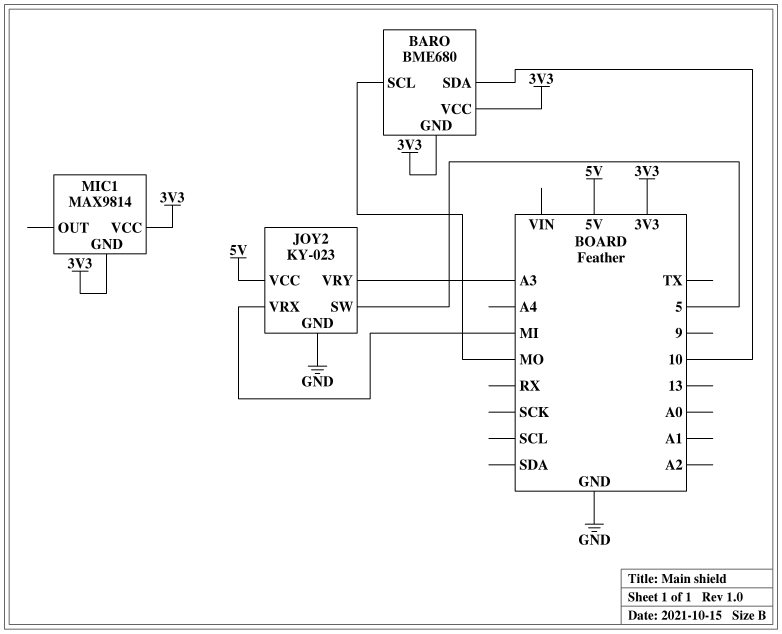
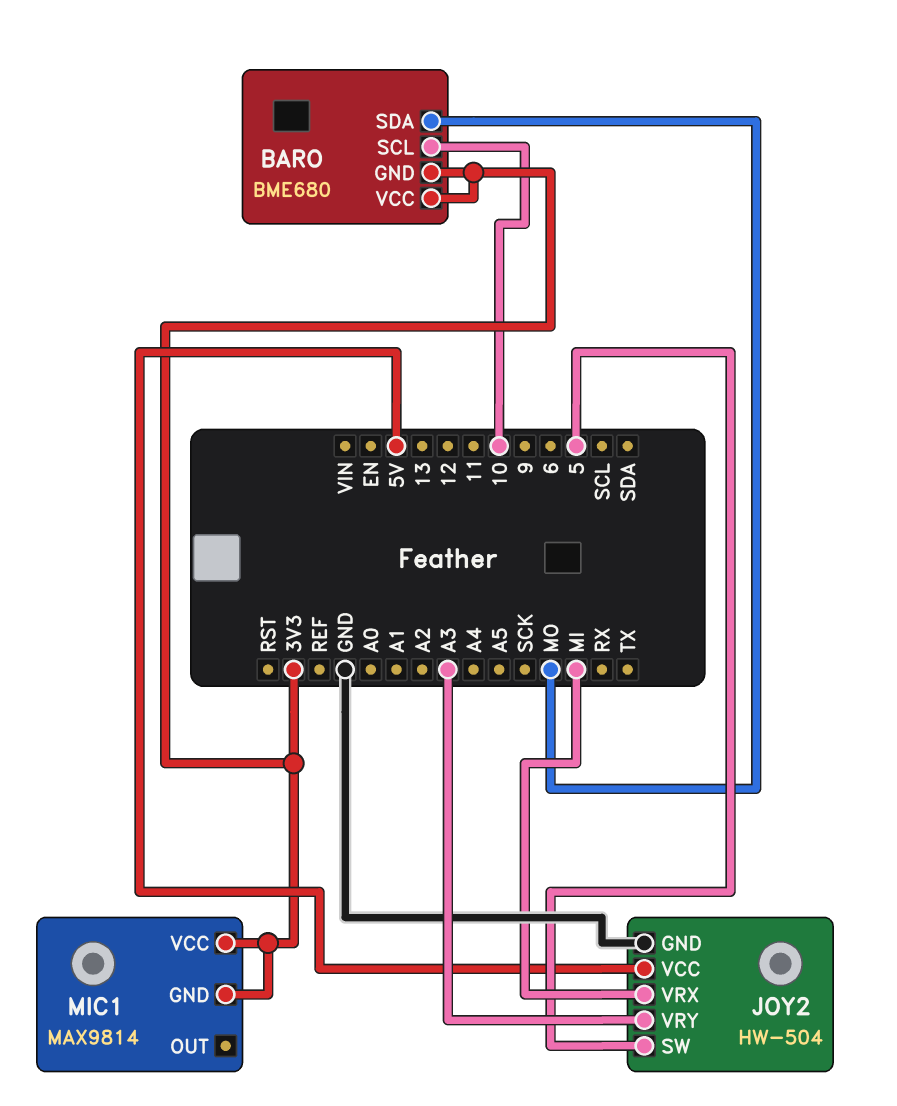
BARO pin SCL: MO -> 10
BARO pin SDA: 10 -> MO
JOY2: KY-023 -> HW-504

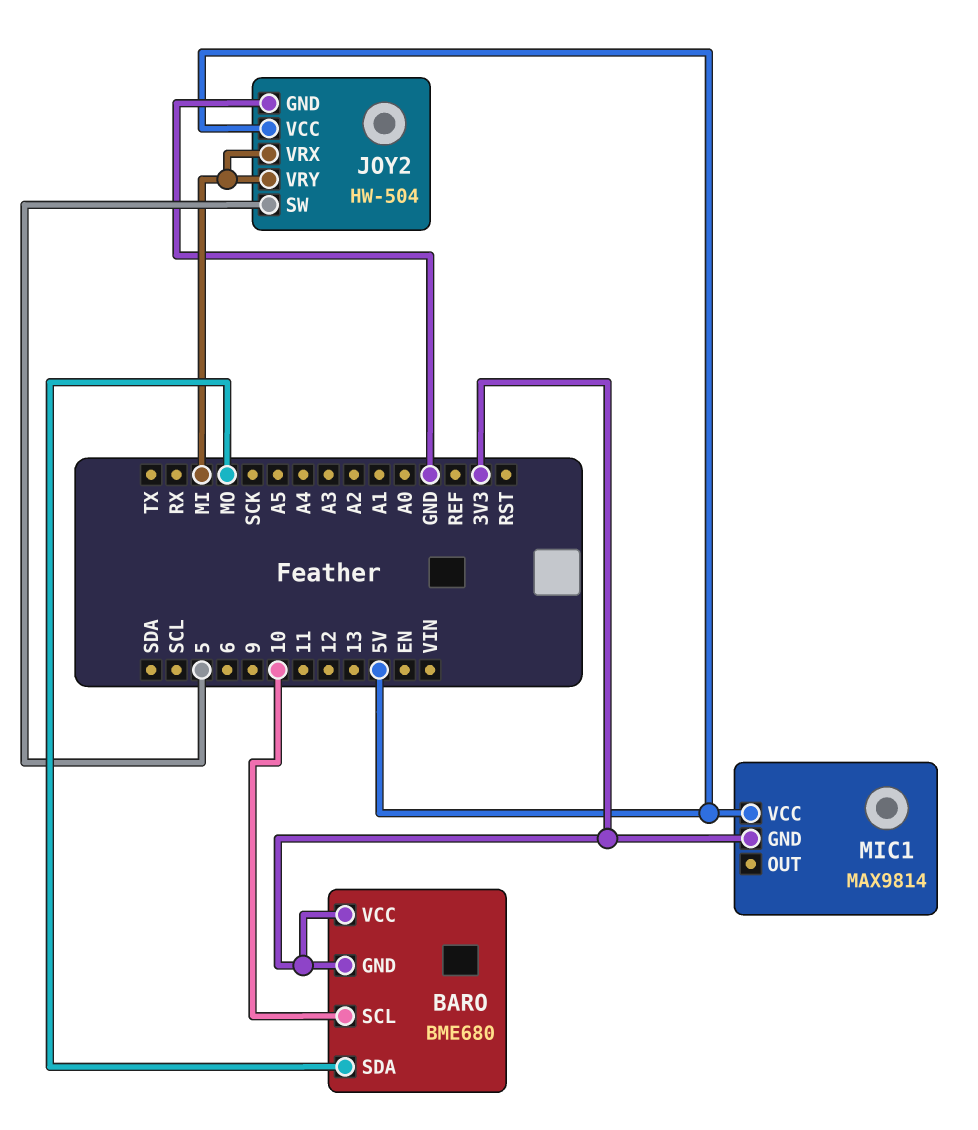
JOY2 pin VRY: A3 -> MI
MIC1 pin VCC: 3V3 -> 5V

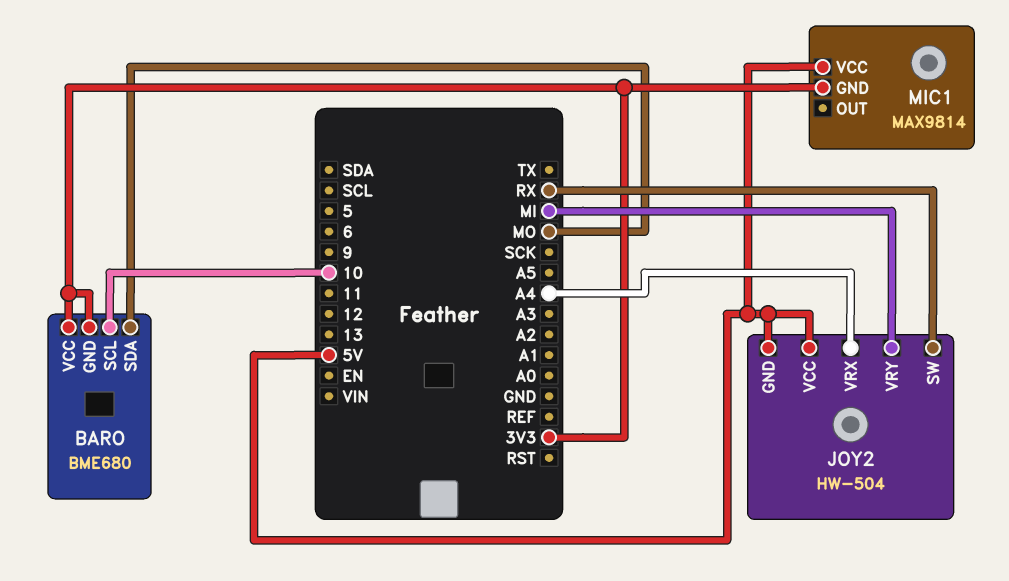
JOY2 pin GND: GND -> 5V
JOY2 pin SW: 5 -> RX
JOY2 pin VRX: MI -> A4

